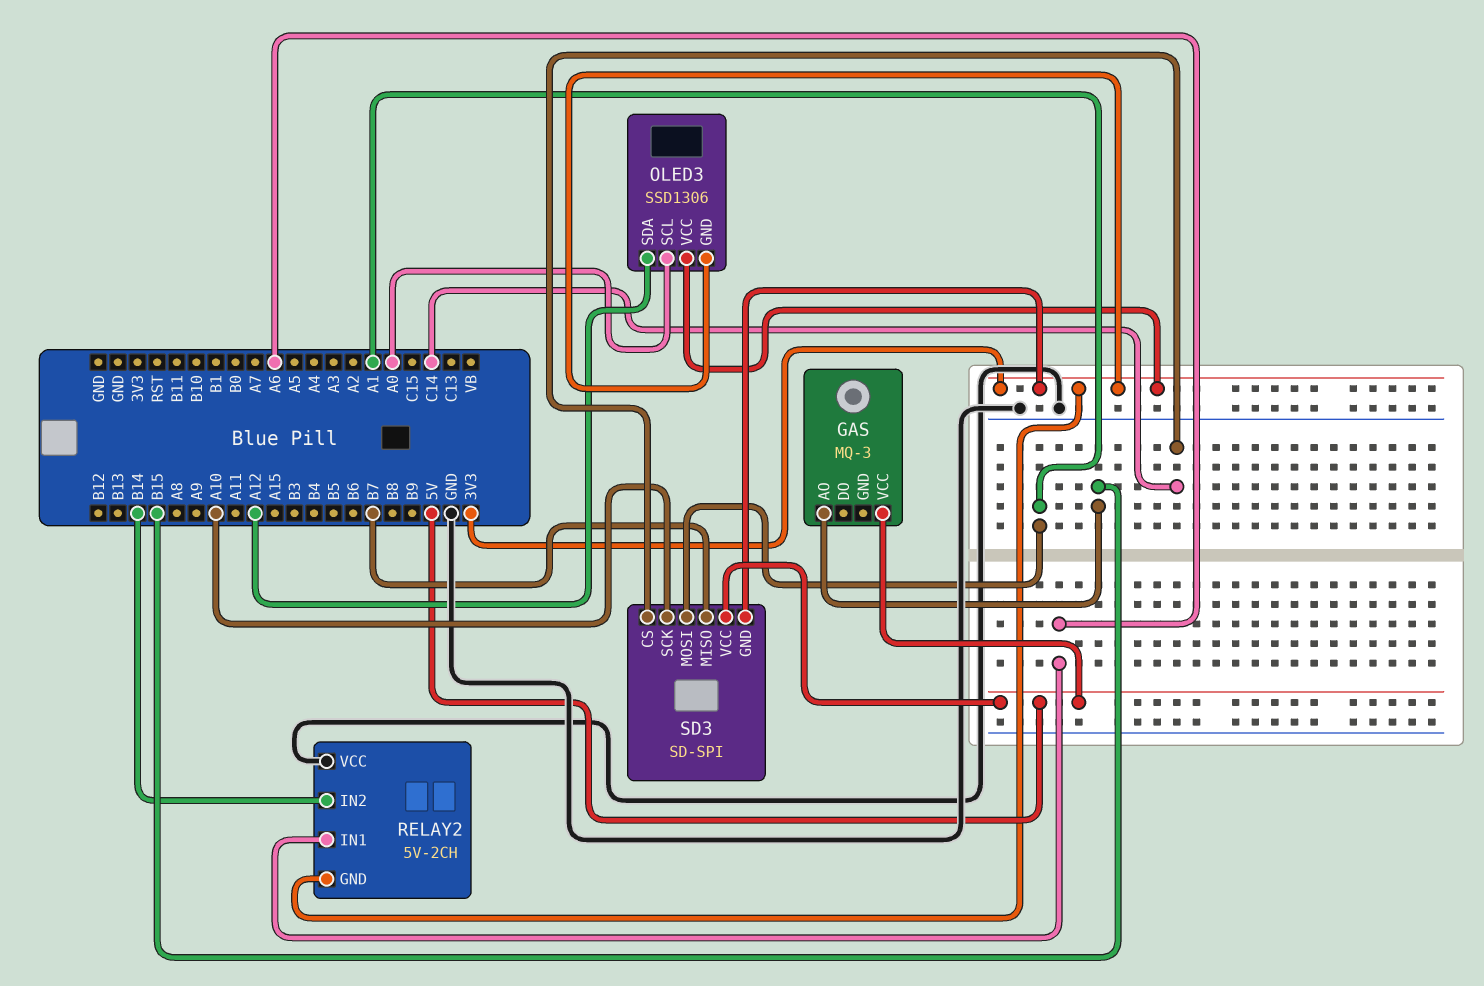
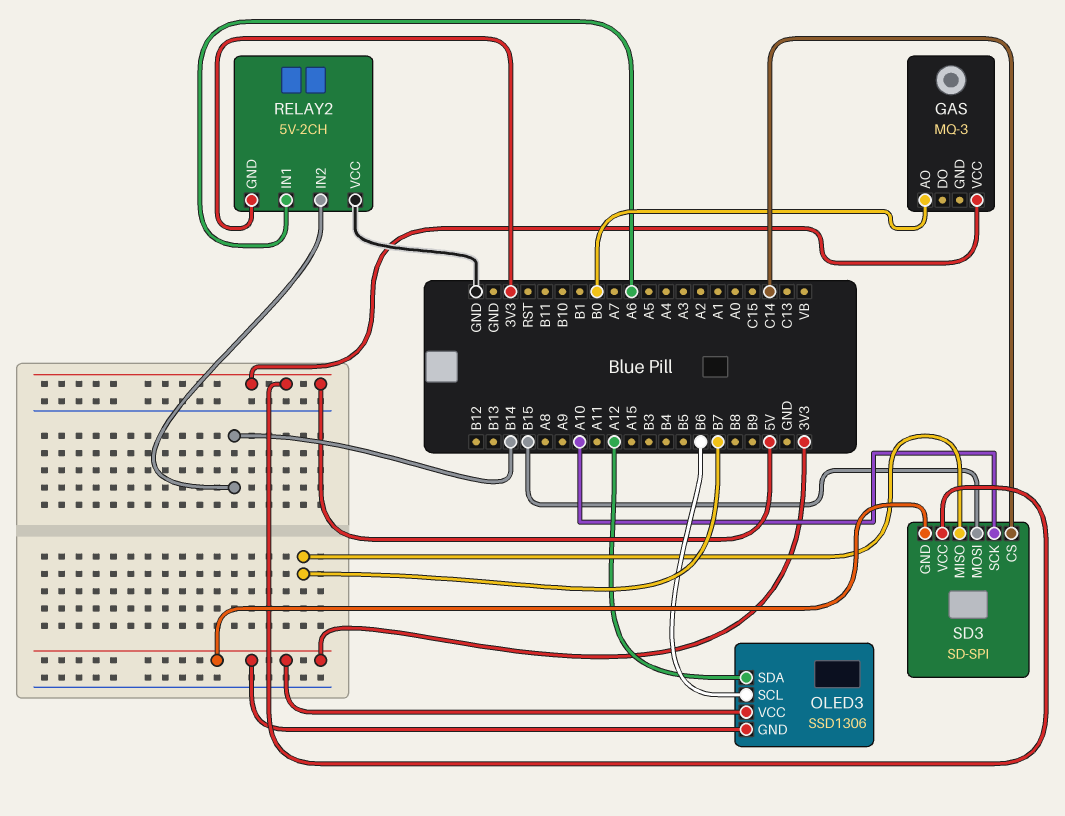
GAS pin AO: B15 -> B0
OLED3 pin SCL: A0 -> B6
SD3 pin MOSI: A1 -> B15

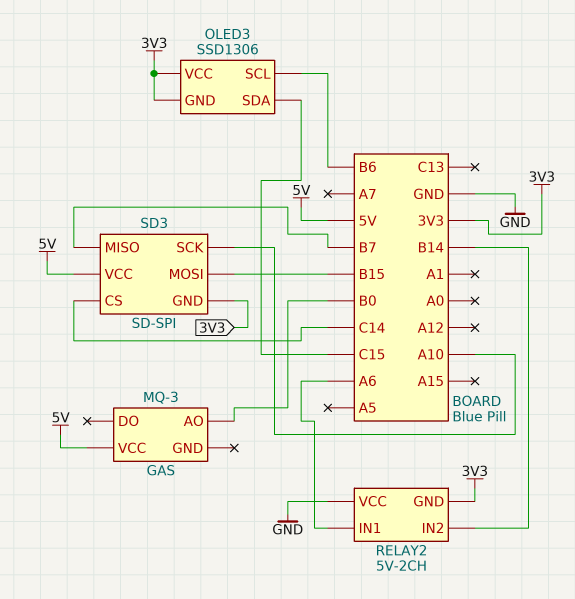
OLED3 pin SDA: A12 -> C15

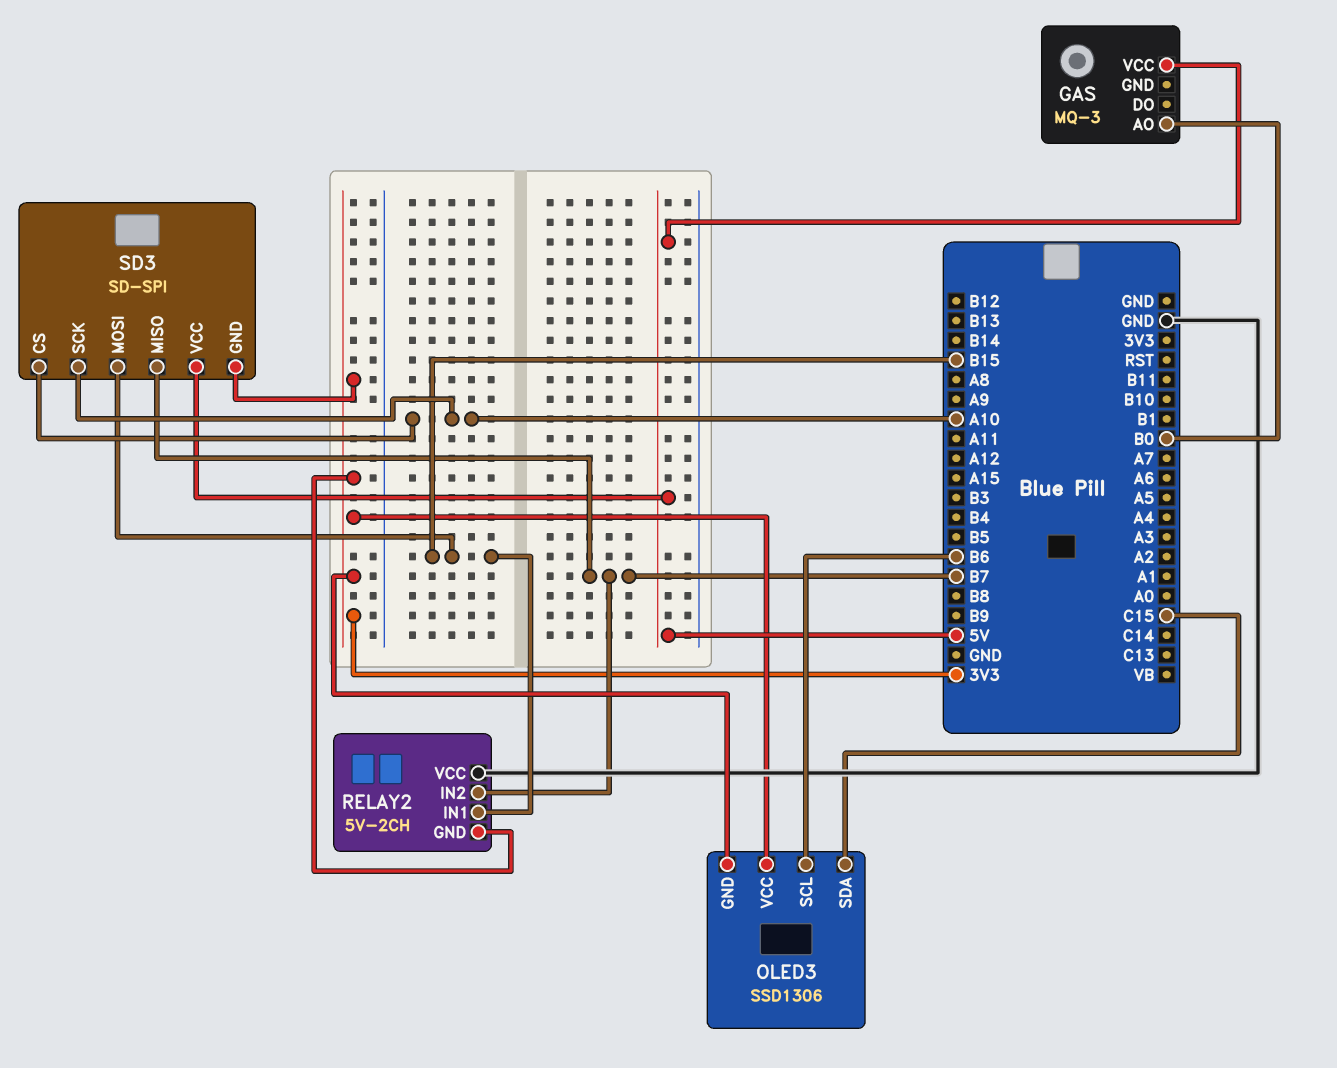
RELAY2 pin IN1: A6 -> B15
RELAY2 pin IN2: B14 -> B7
SD3 pin CS: C14 -> A10

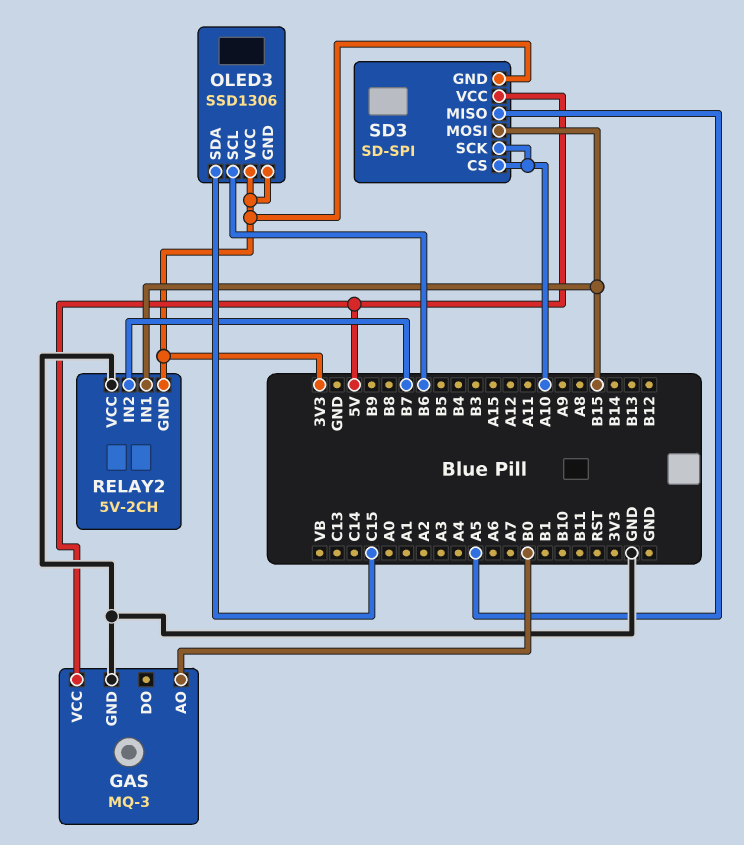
GAS pin GND: none -> GND
SD3 pin MISO: B7 -> A5

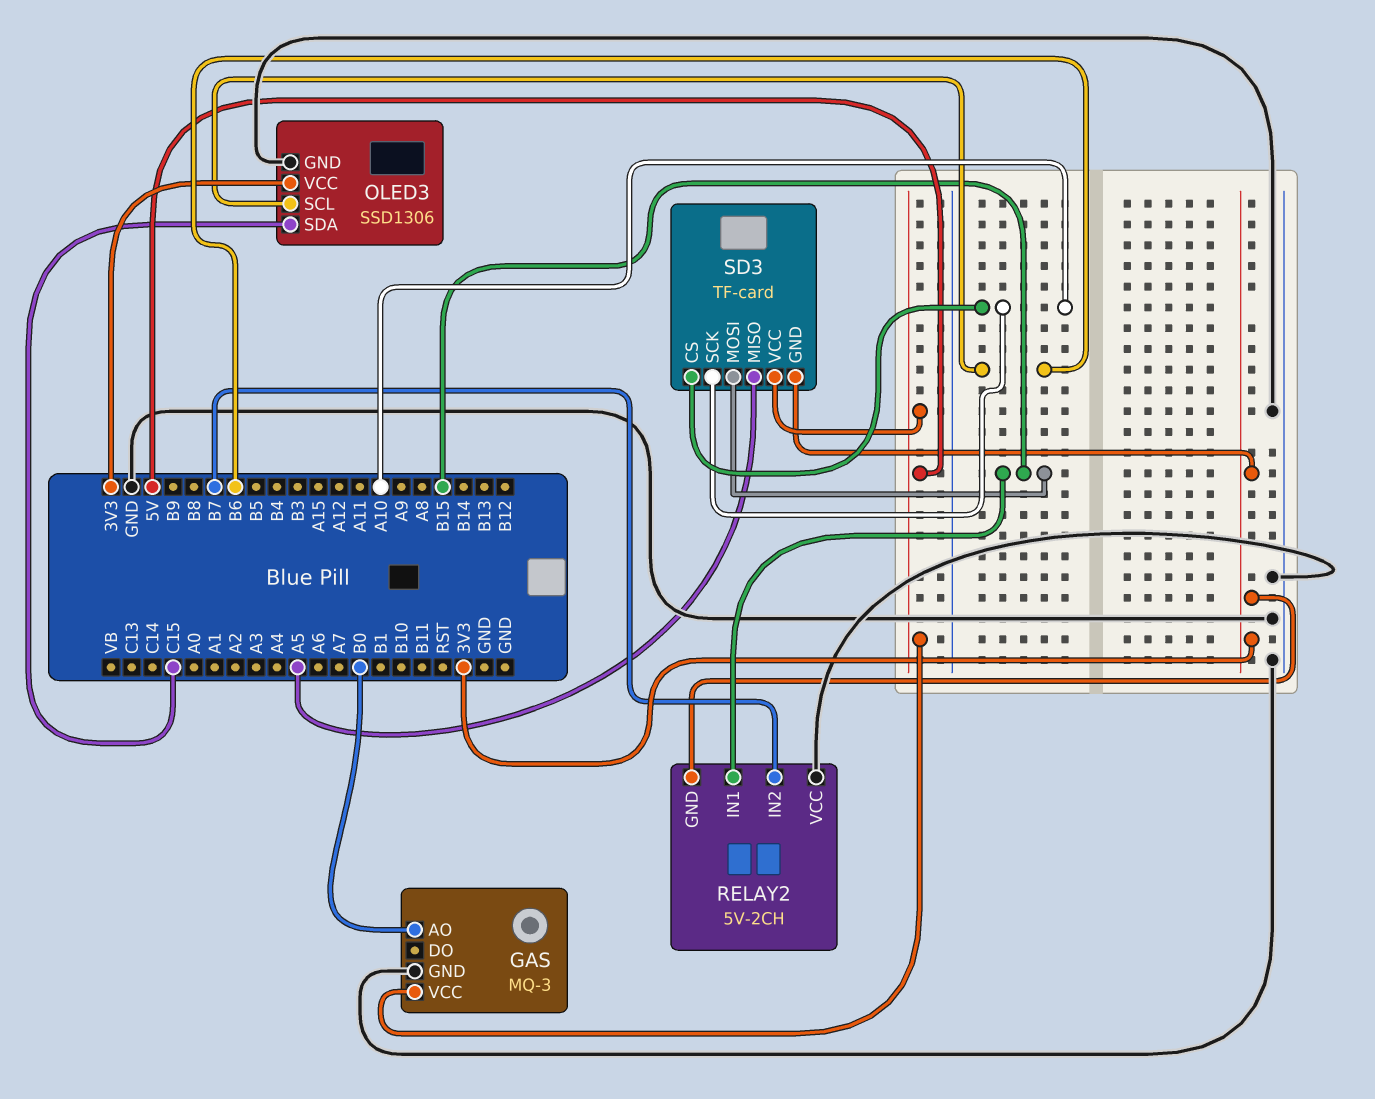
OLED3 pin GND: 3V3 -> GND
SD3: SD-SPI -> TF-card

